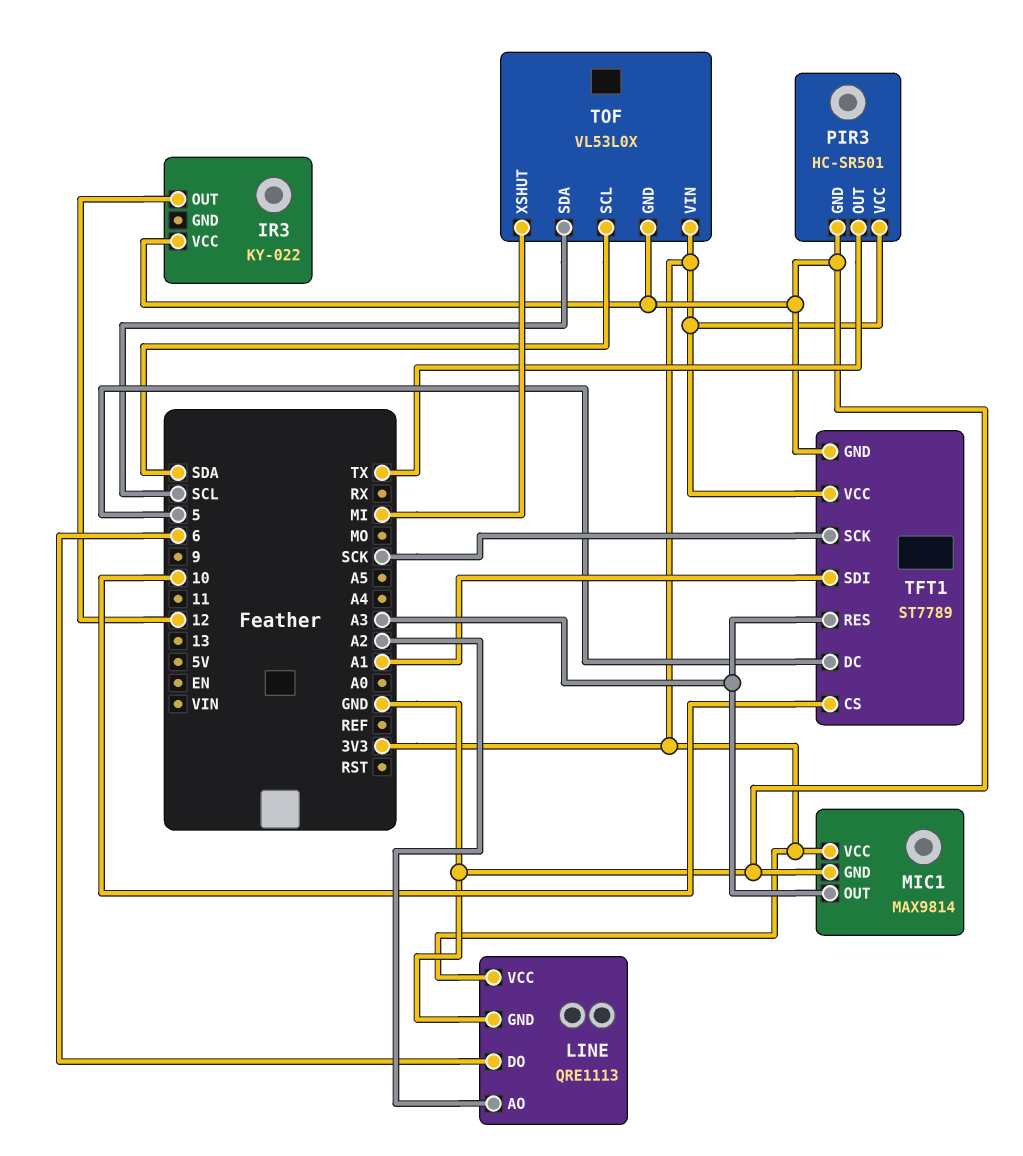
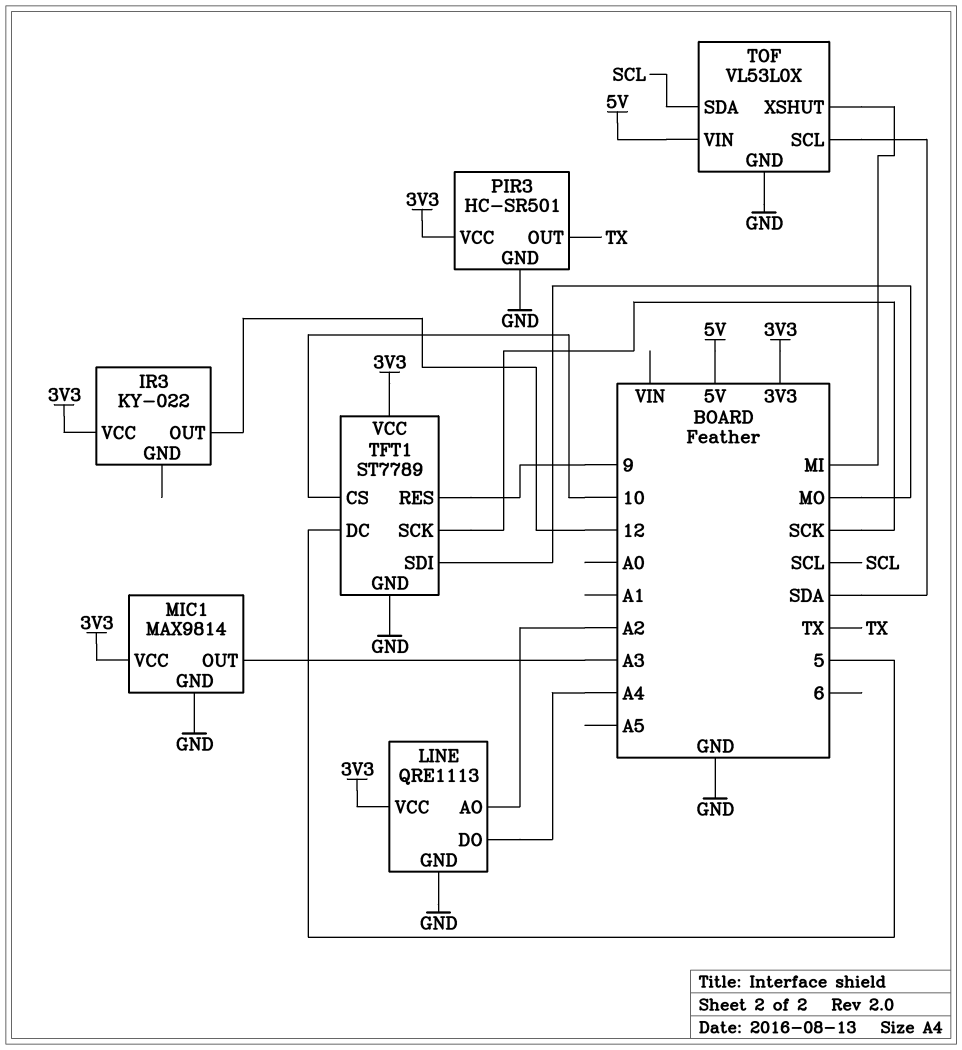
IR3 pin VCC: GND -> 3V3
LINE pin DO: 6 -> A4
TFT1 pin RES: A3 -> 9
TFT1 pin SDI: A1 -> MO
TOF pin VIN: 3V3 -> 5V

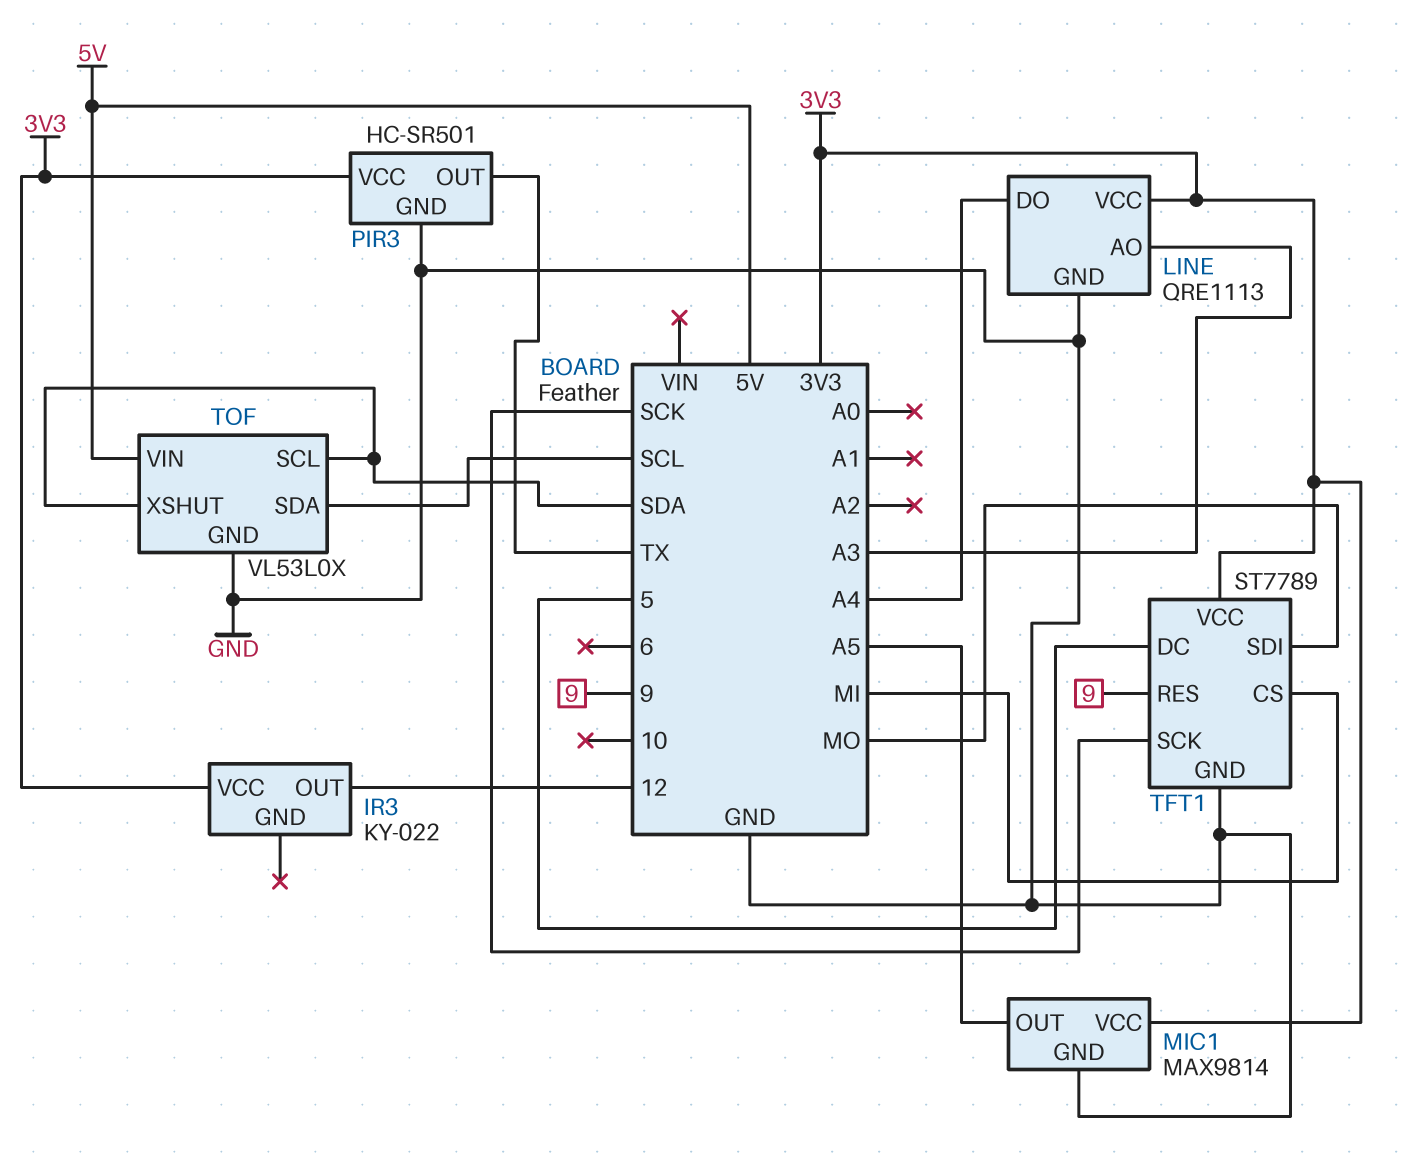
LINE pin AO: A2 -> A3
MIC1 pin OUT: A3 -> A5
TFT1 pin CS: 10 -> MI
TOF pin XSHUT: MI -> SDA

